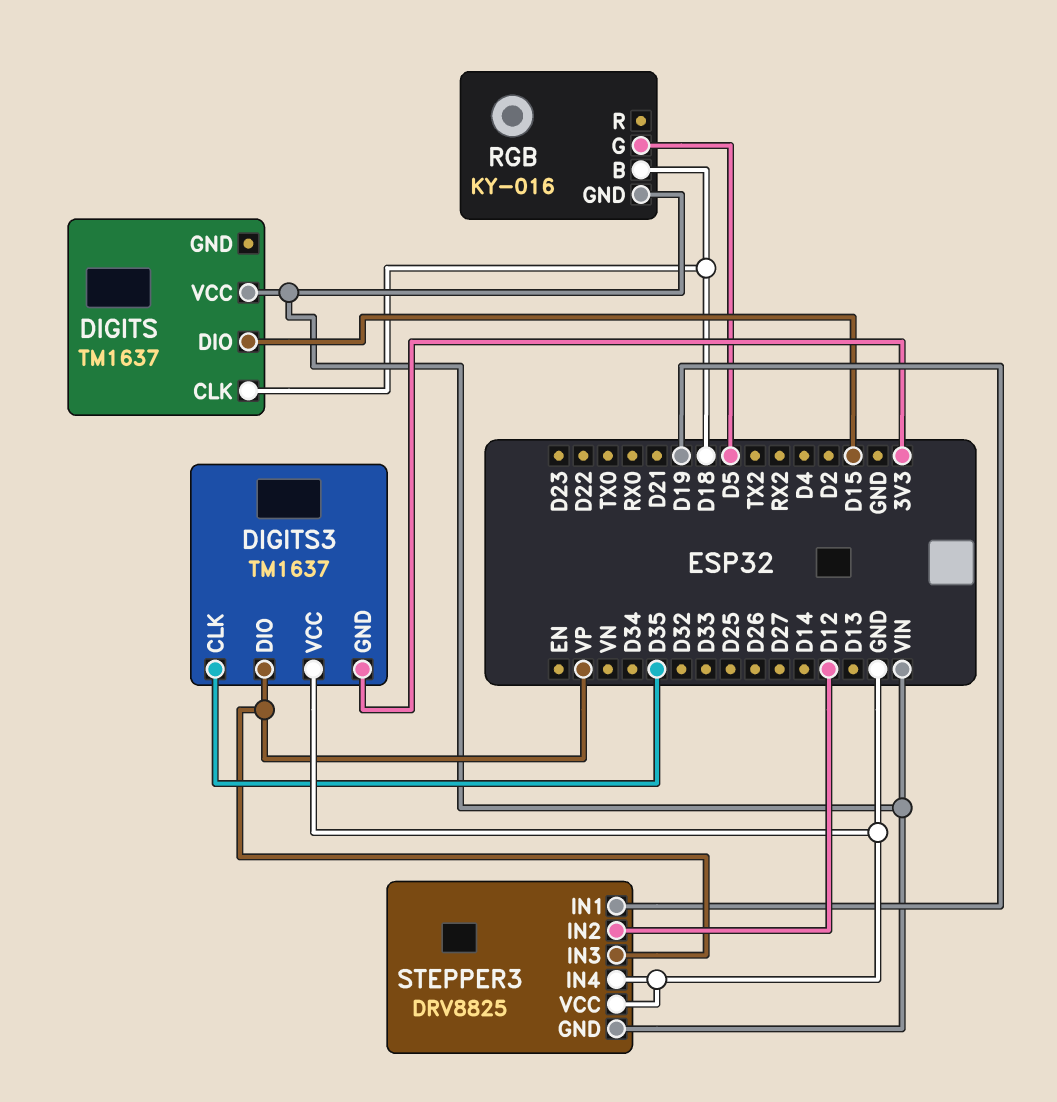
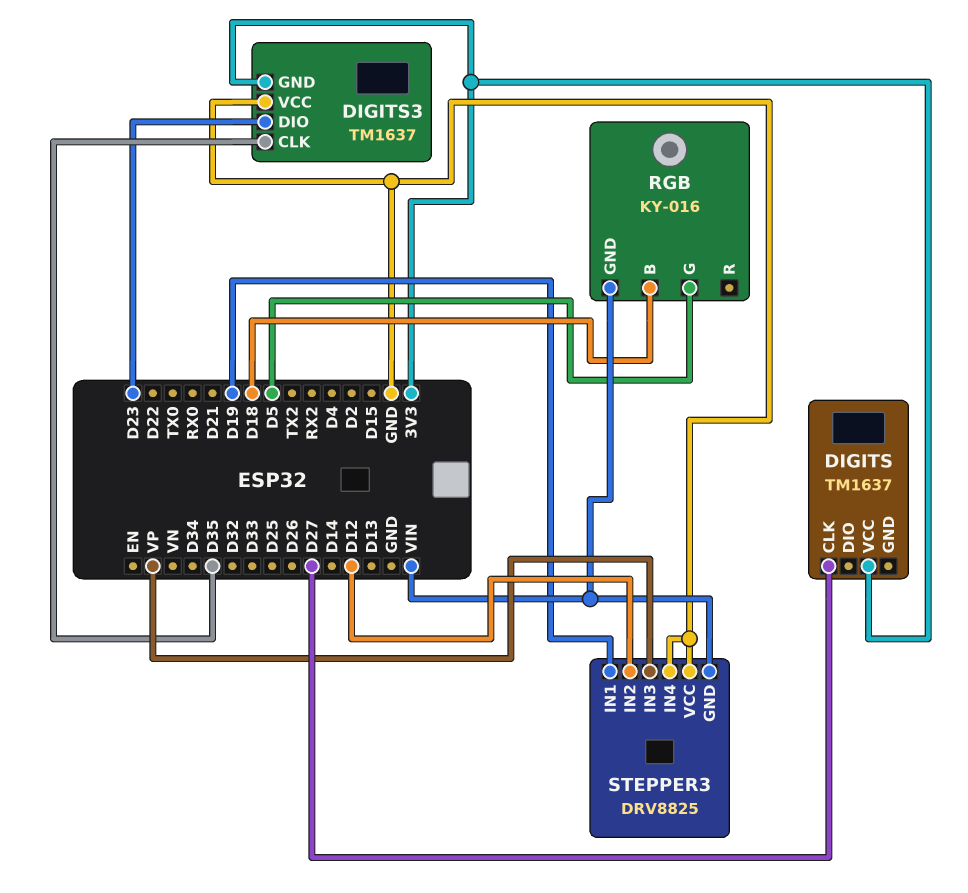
DIGITS pin CLK: D18 -> D27
DIGITS pin DIO: D15 -> none
DIGITS pin VCC: VIN -> 3V3
DIGITS3 pin DIO: VP -> D23

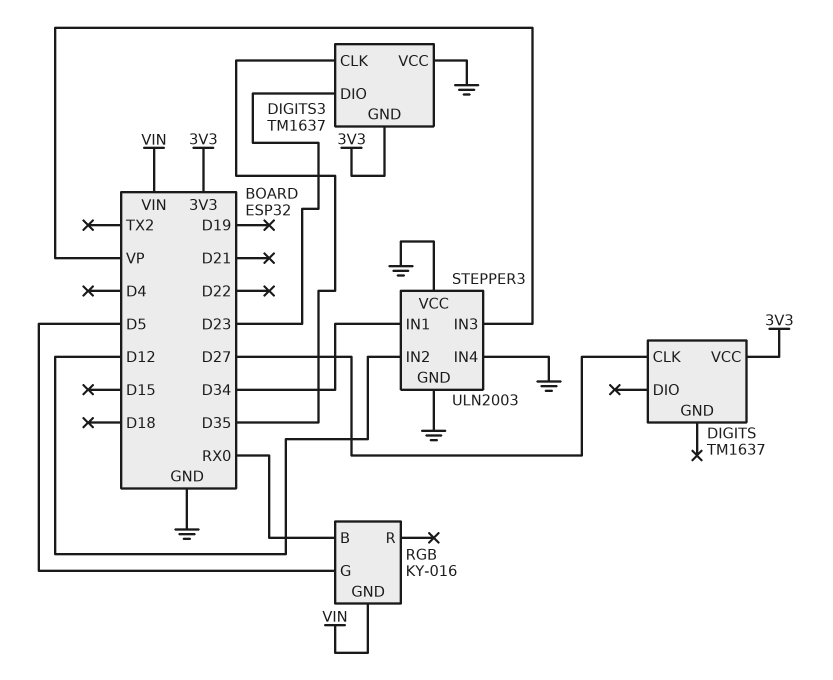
RGB pin B: D18 -> RX0
STEPPER3: DRV8825 -> ULN2003
STEPPER3 pin GND: VIN -> GND
STEPPER3 pin IN1: D19 -> D34

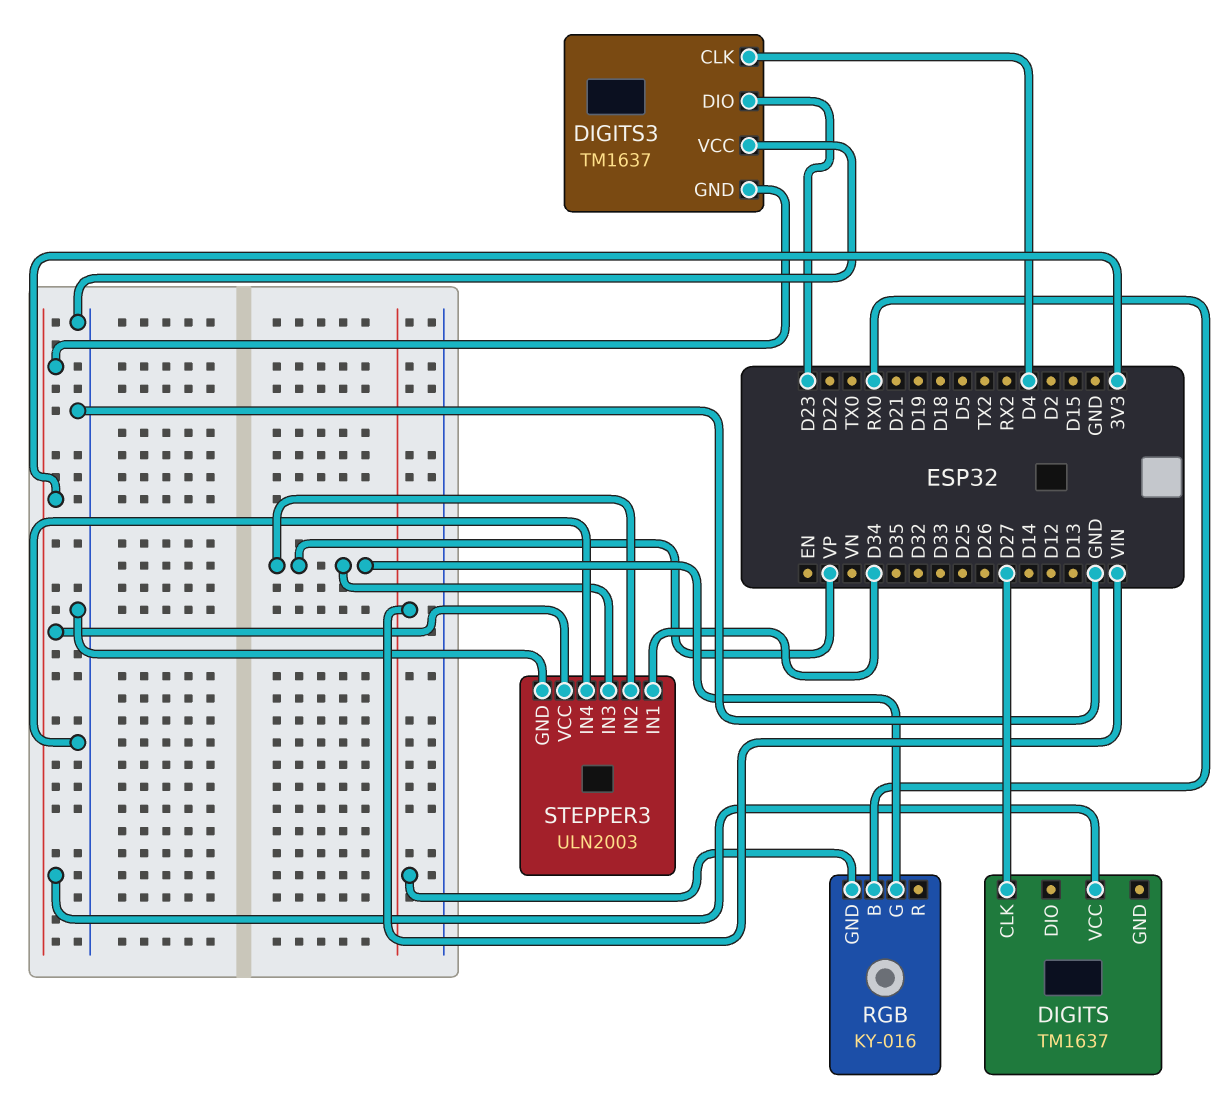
DIGITS3 pin CLK: D35 -> D4
RGB pin G: D5 -> VP
STEPPER3 pin IN2: D12 -> VP
STEPPER3 pin VCC: GND -> 3V3

